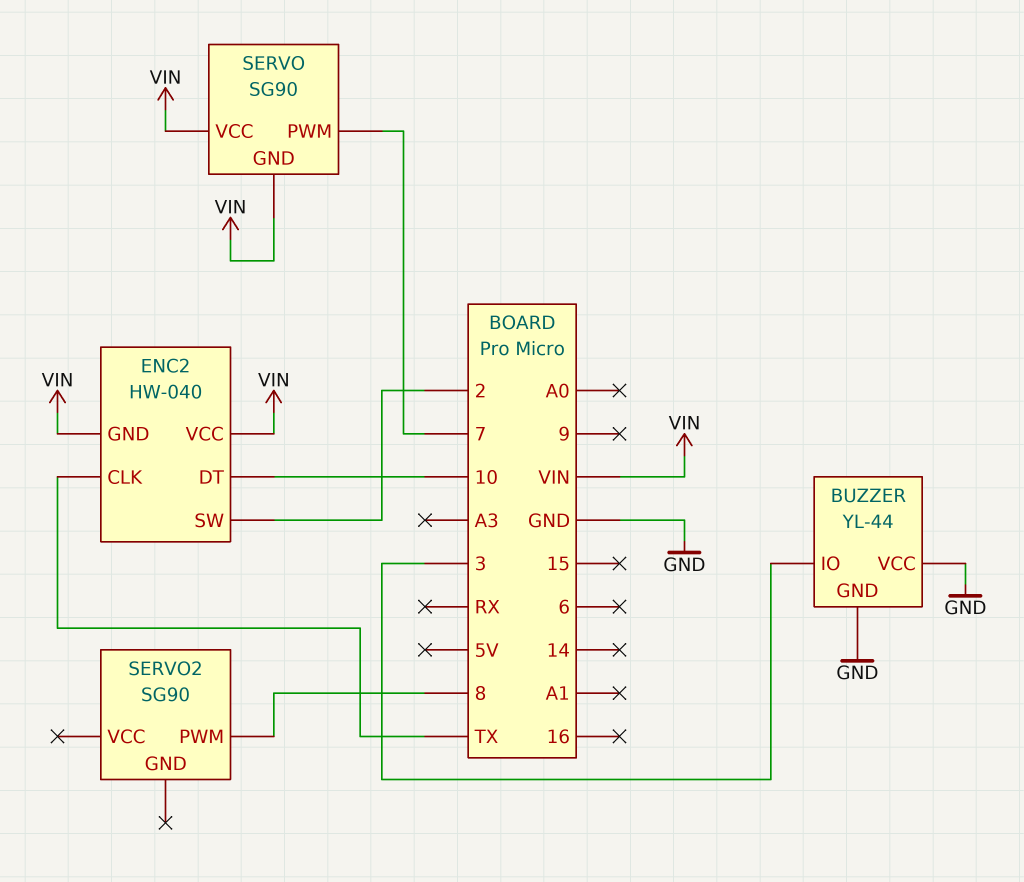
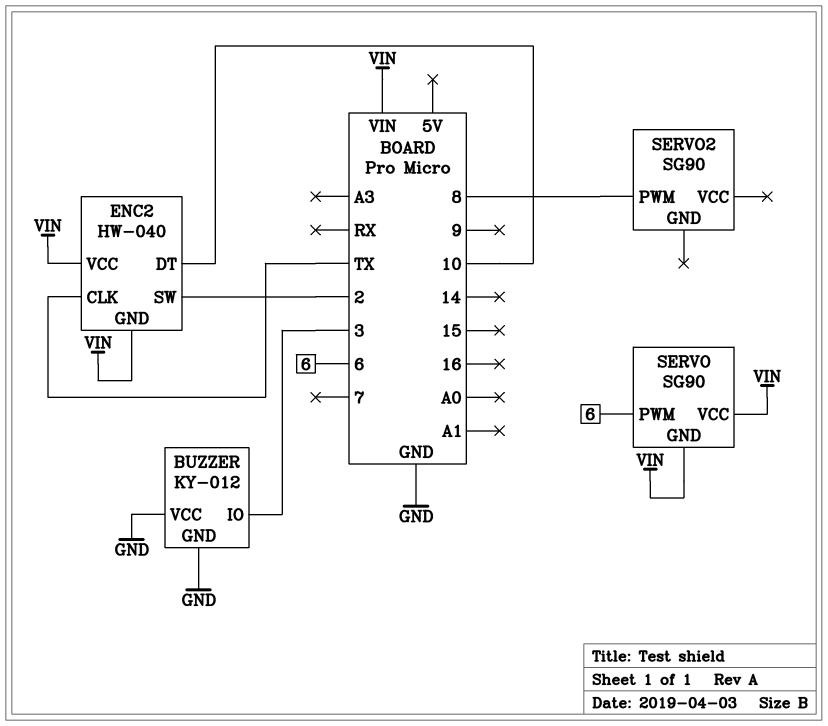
BUZZER: YL-44 -> KY-012
SERVO pin PWM: 7 -> 6

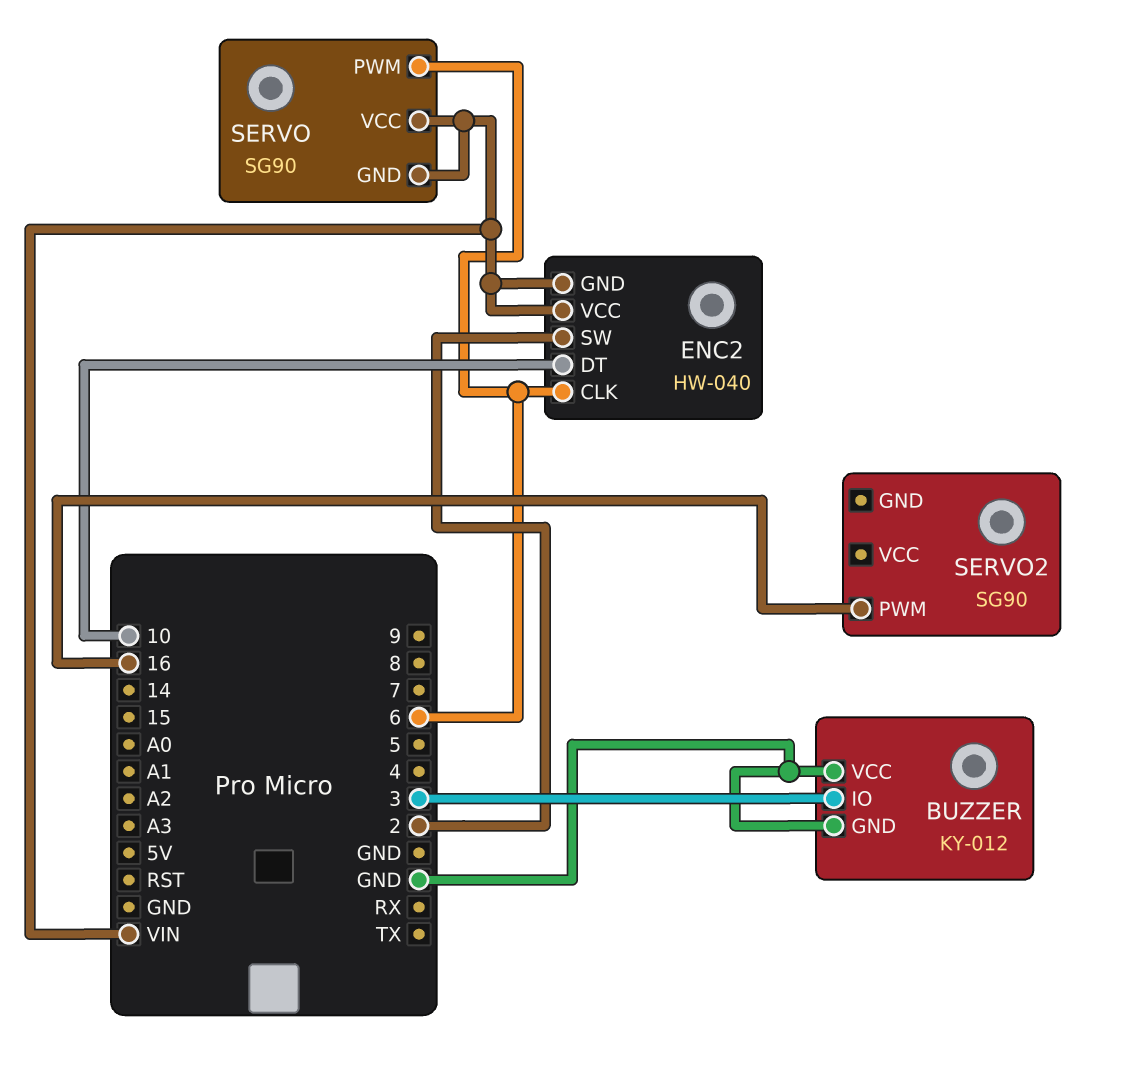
ENC2 pin CLK: TX -> 6
SERVO2 pin PWM: 8 -> 16

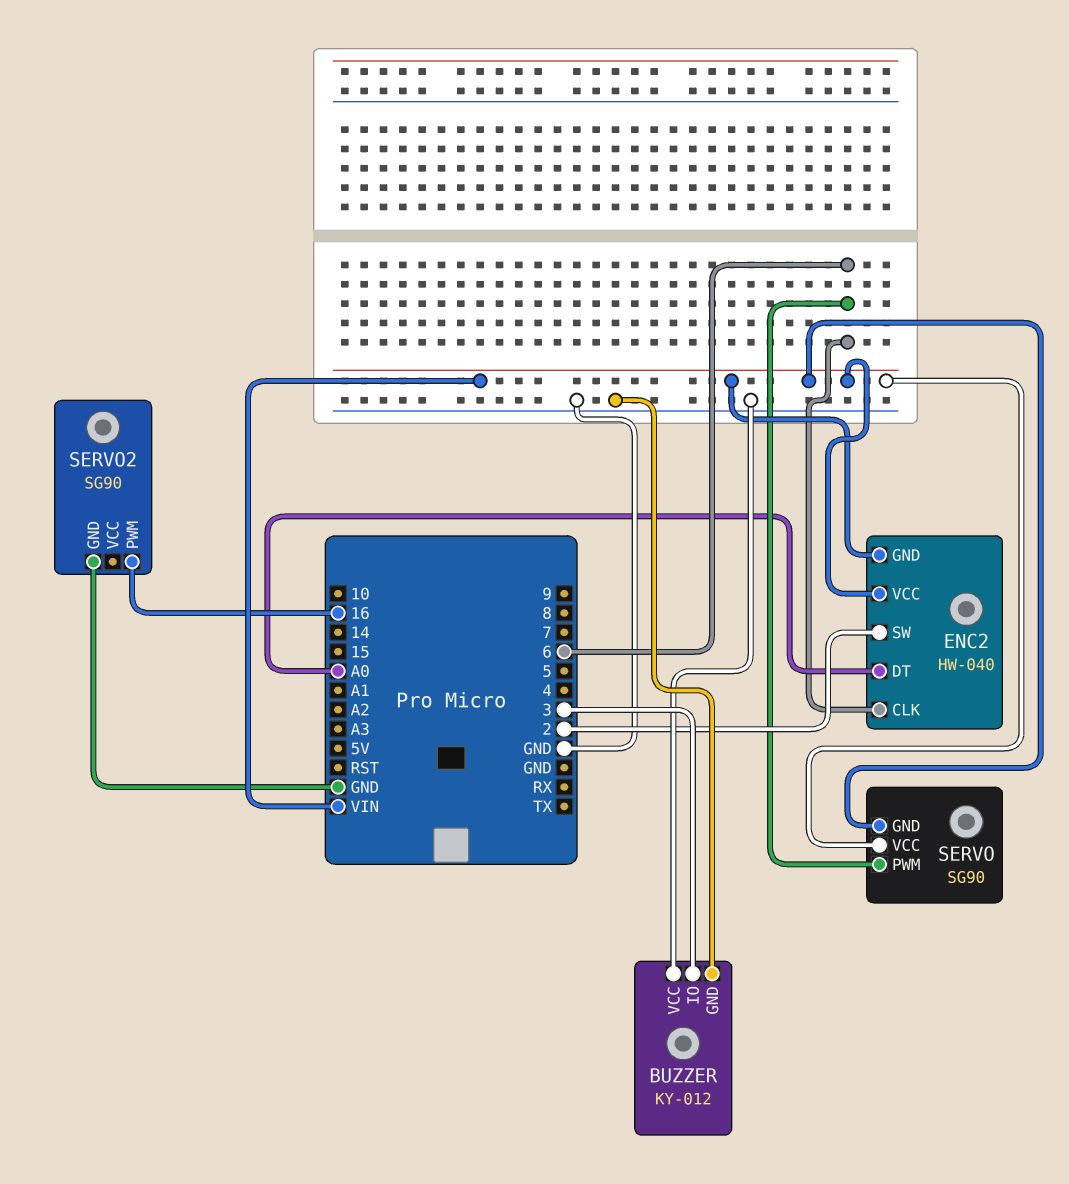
ENC2 pin DT: 10 -> A0
SERVO2 pin GND: none -> GND

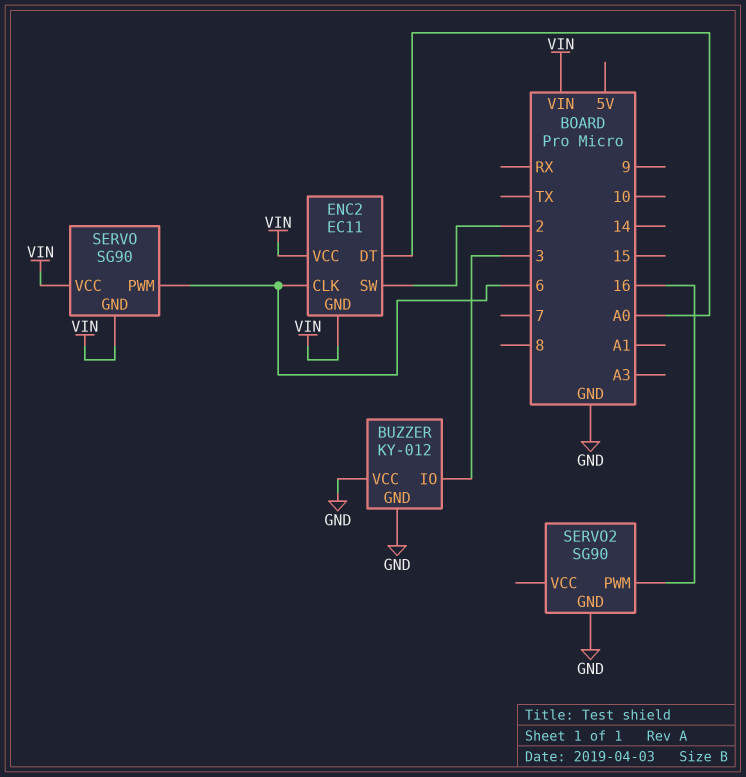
ENC2: HW-040 -> EC11

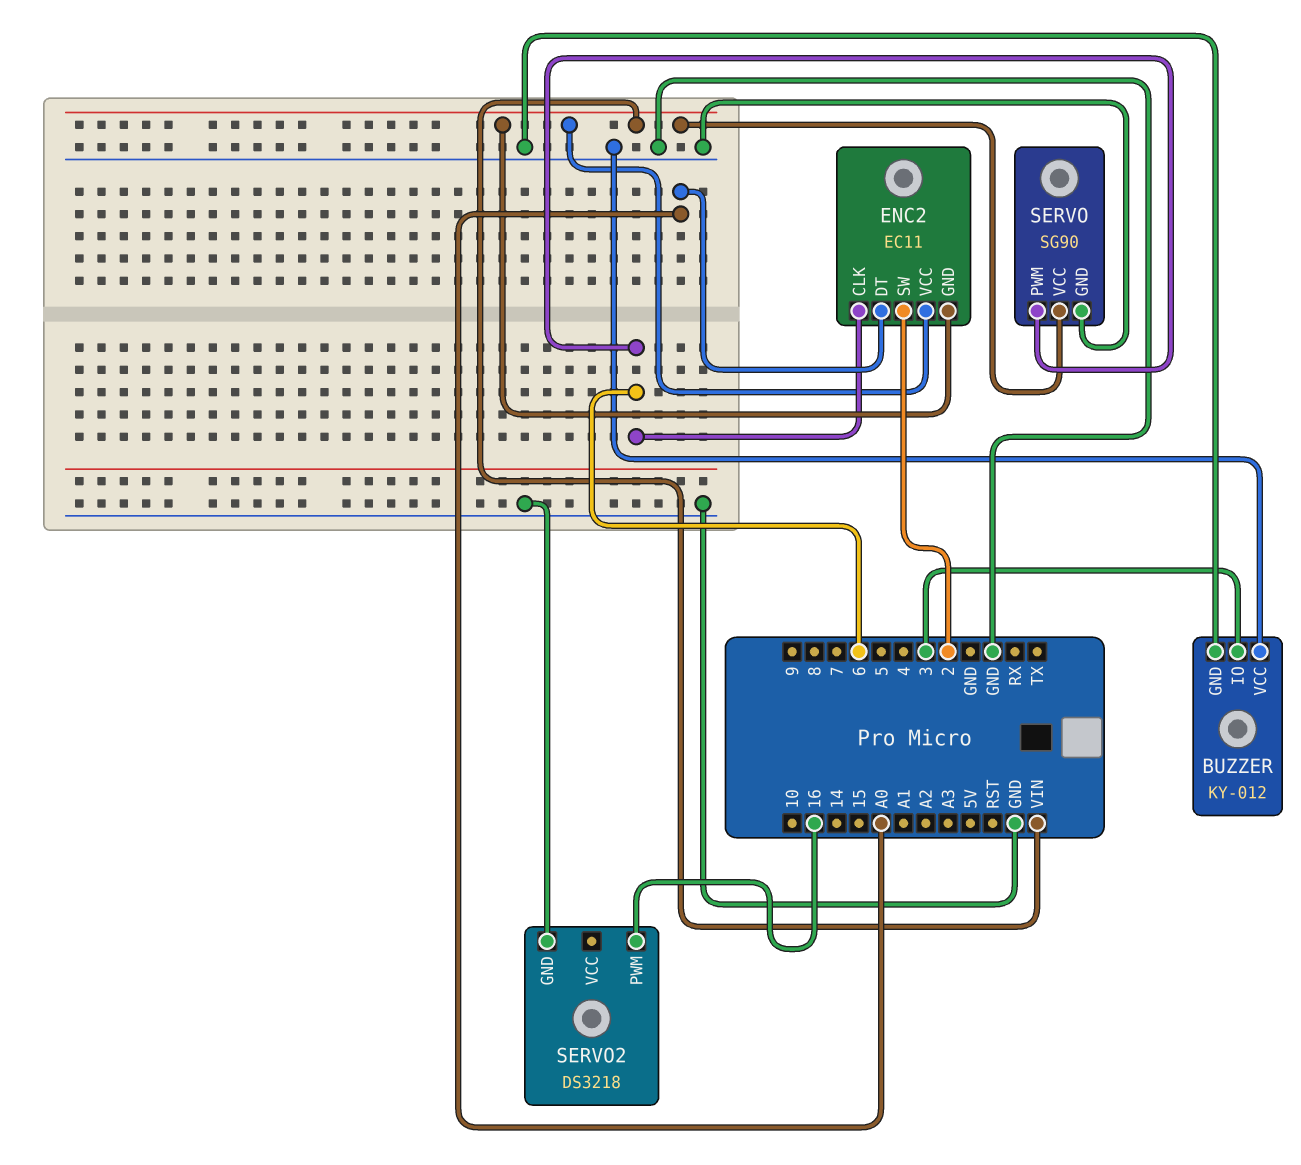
SERVO pin GND: VIN -> GND
SERVO2: SG90 -> DS3218

